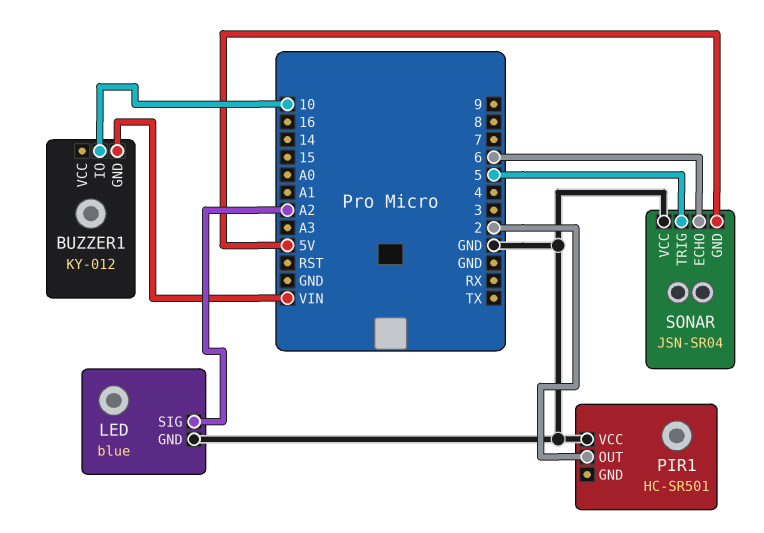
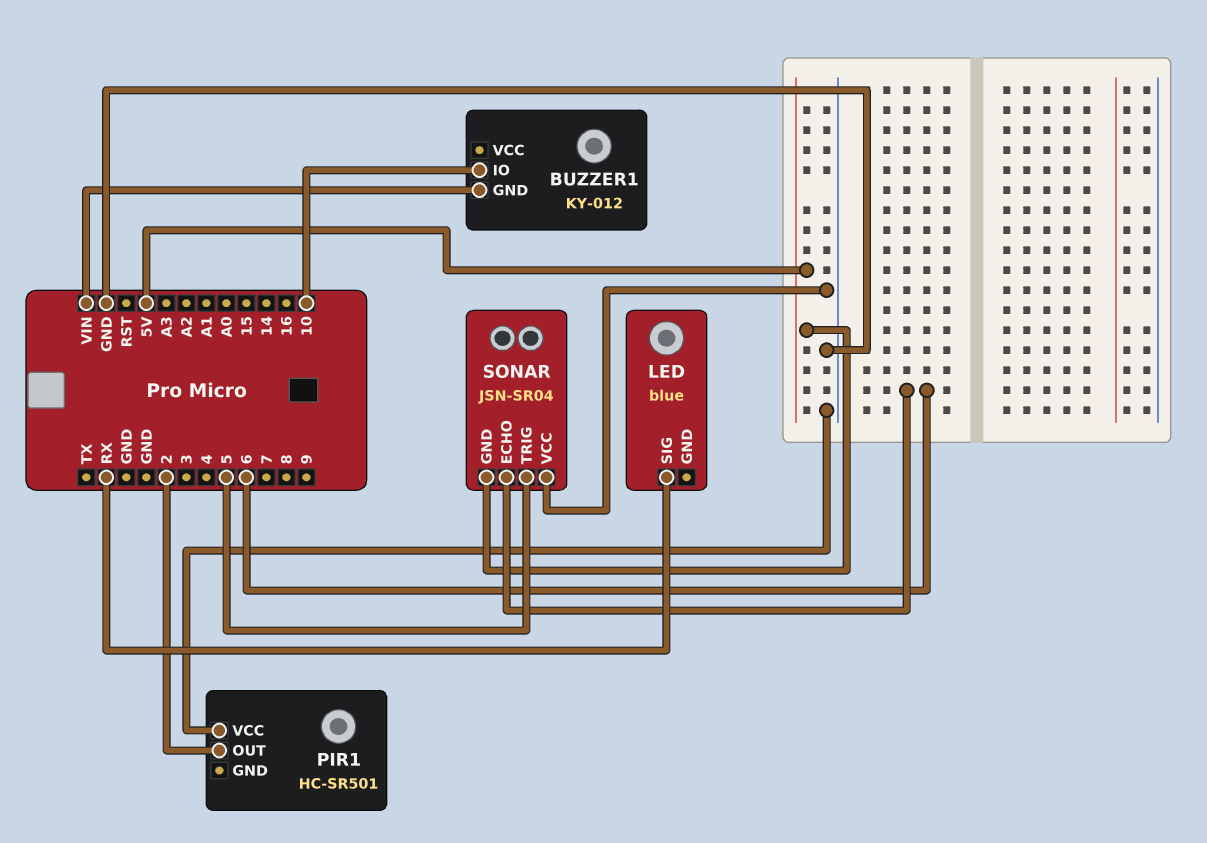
LED pin GND: GND -> none
LED pin SIG: A2 -> RX

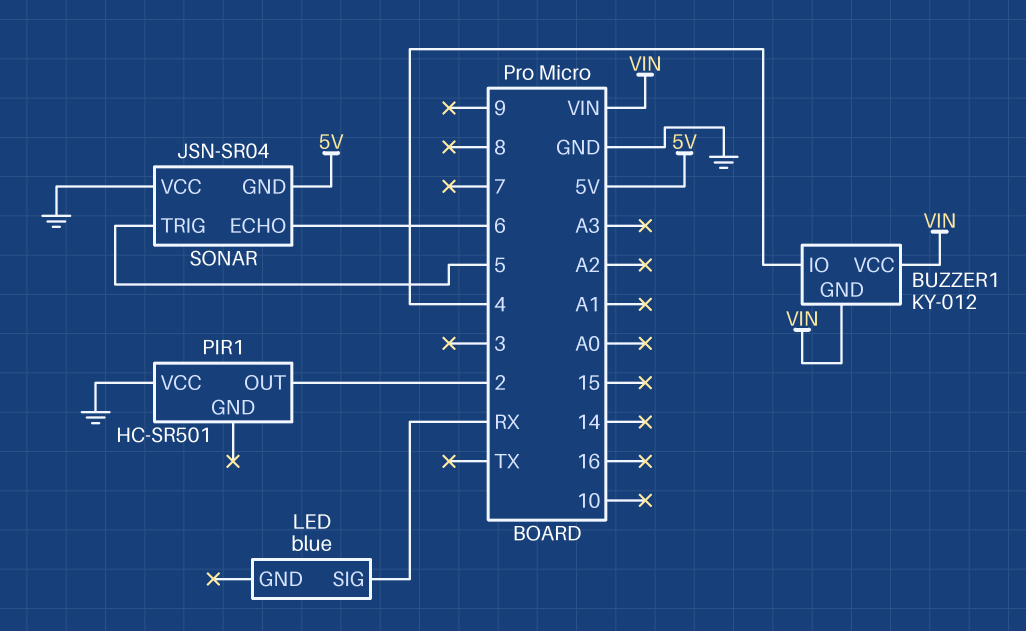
BUZZER1 pin IO: 10 -> 4
BUZZER1 pin VCC: none -> VIN

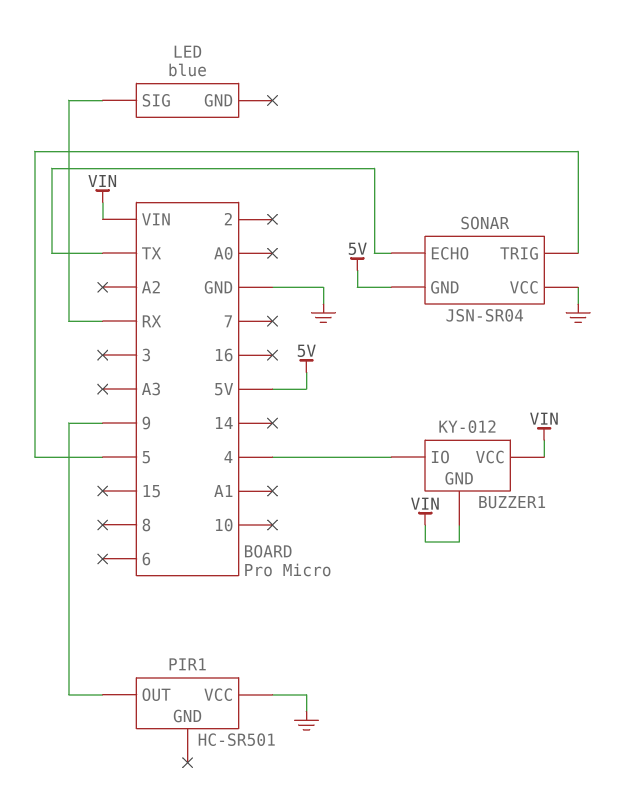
PIR1 pin OUT: 2 -> 9
SONAR pin ECHO: 6 -> TX

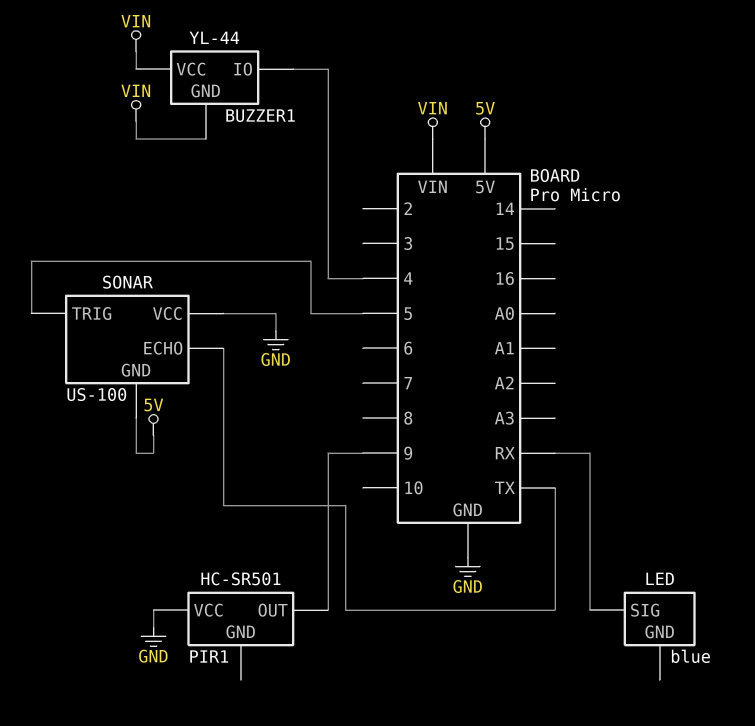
BUZZER1: KY-012 -> YL-44
SONAR: JSN-SR04 -> US-100

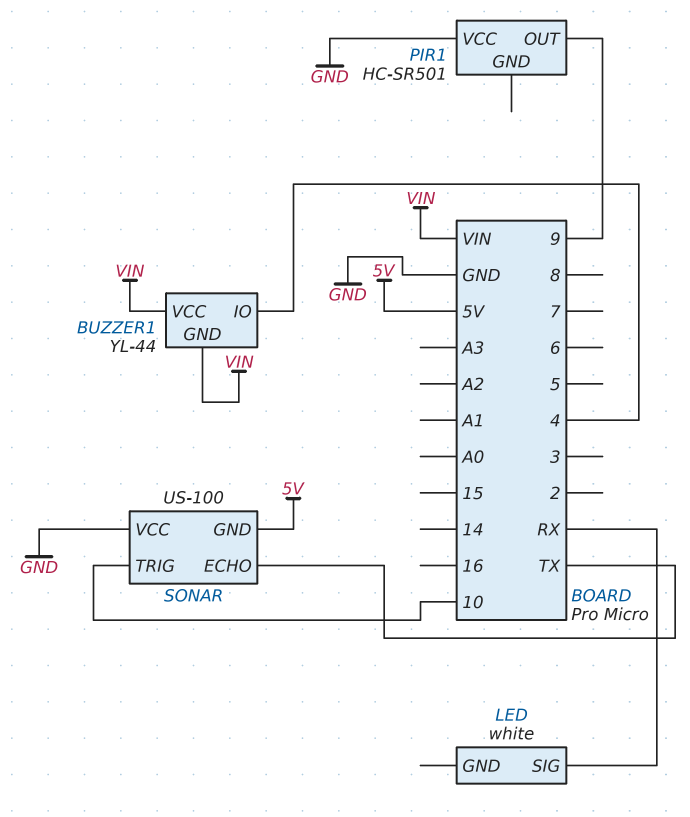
LED: blue -> white
SONAR pin TRIG: 5 -> 10

